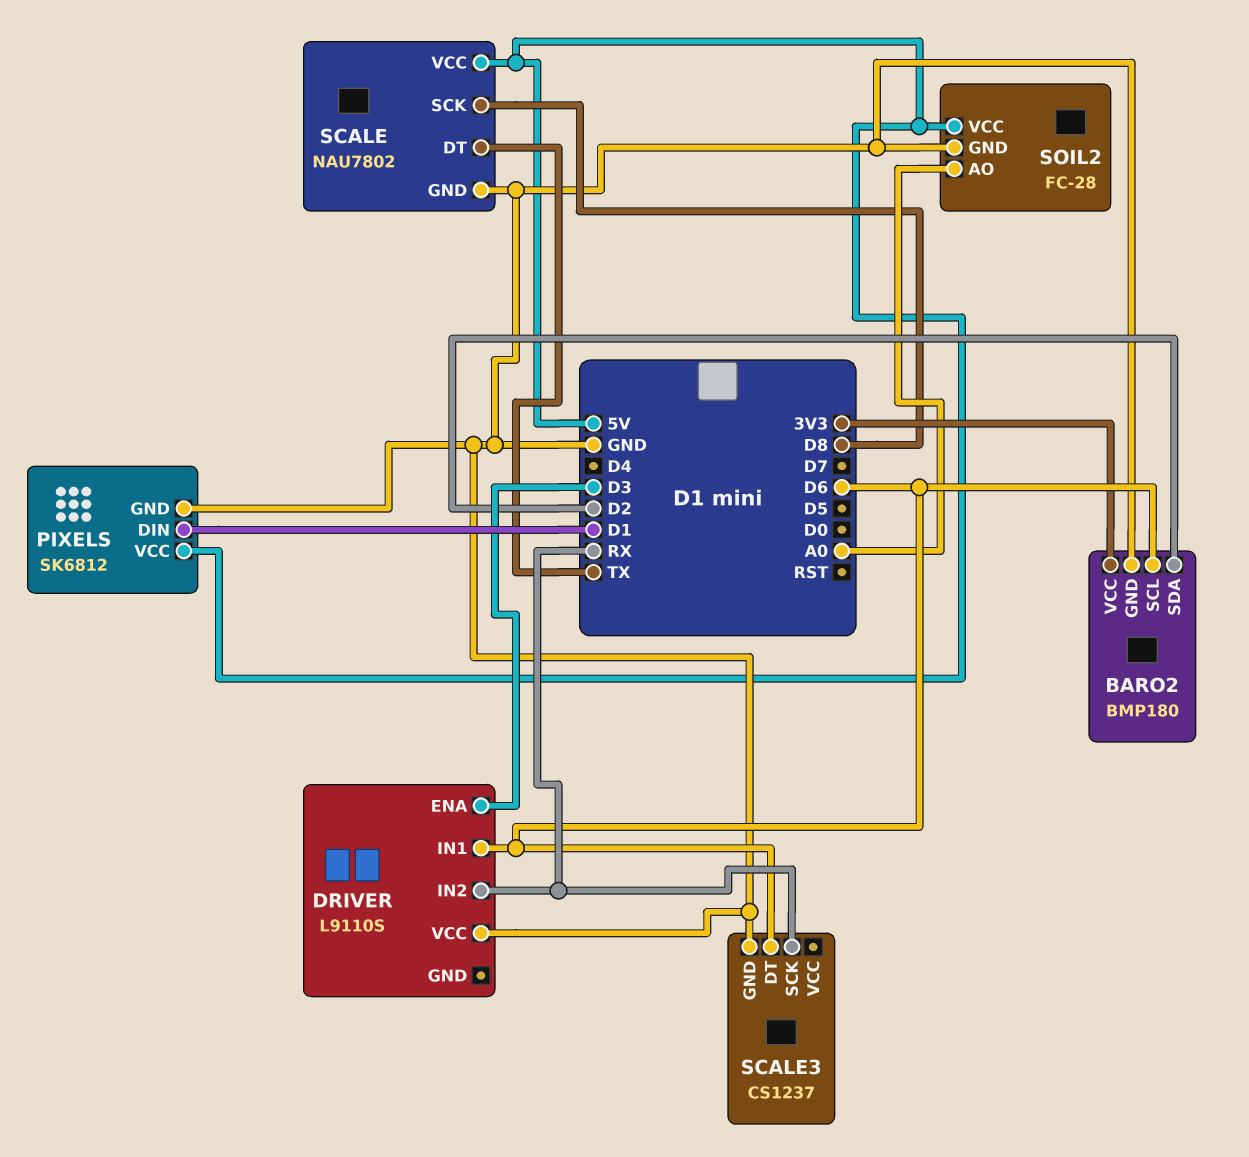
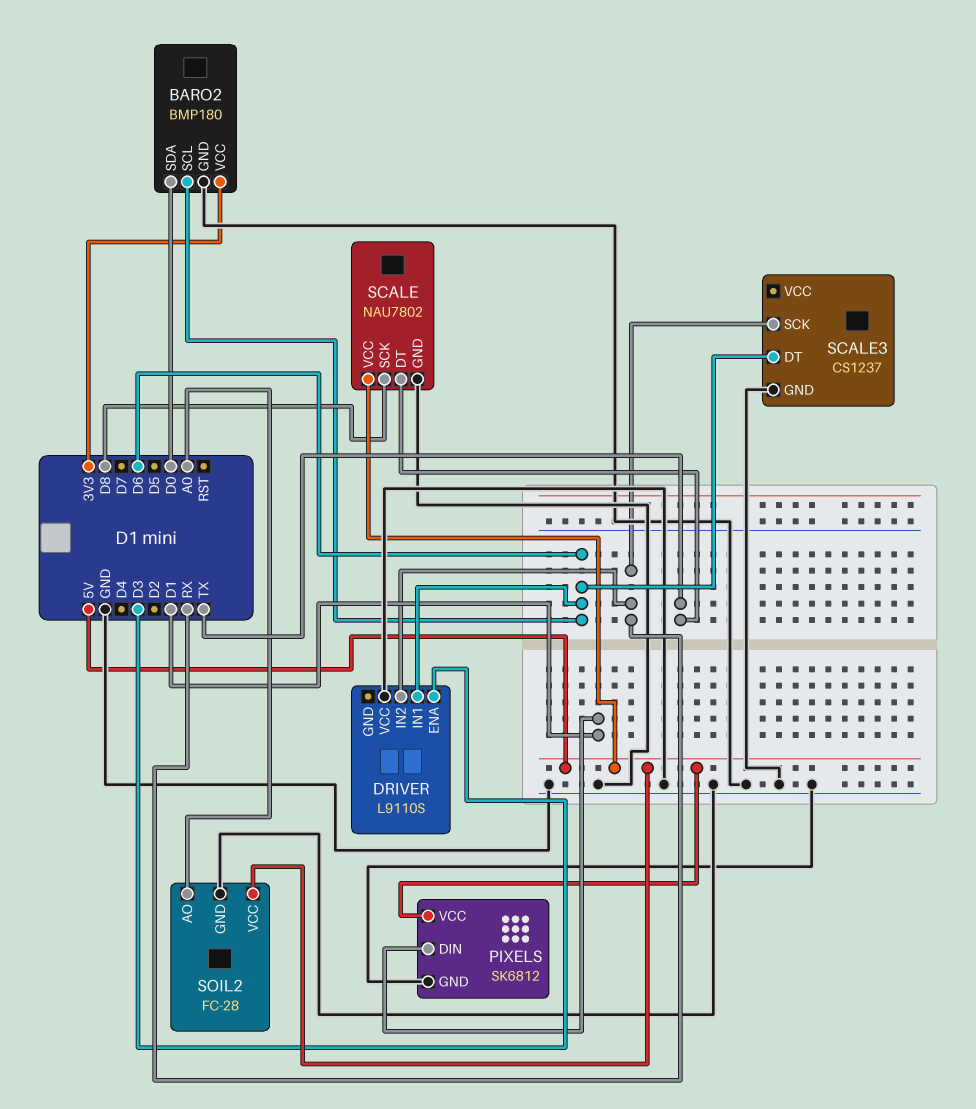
BARO2 pin SDA: D2 -> D0

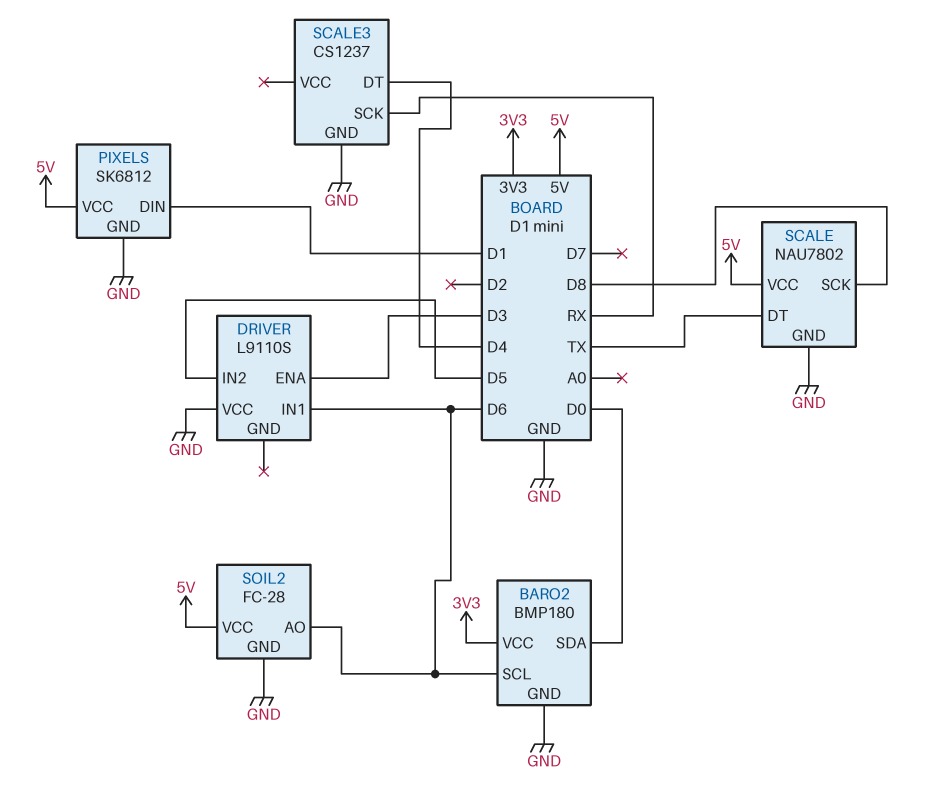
DRIVER pin IN2: RX -> D5
SCALE3 pin DT: D6 -> D4
SOIL2 pin AO: A0 -> D6

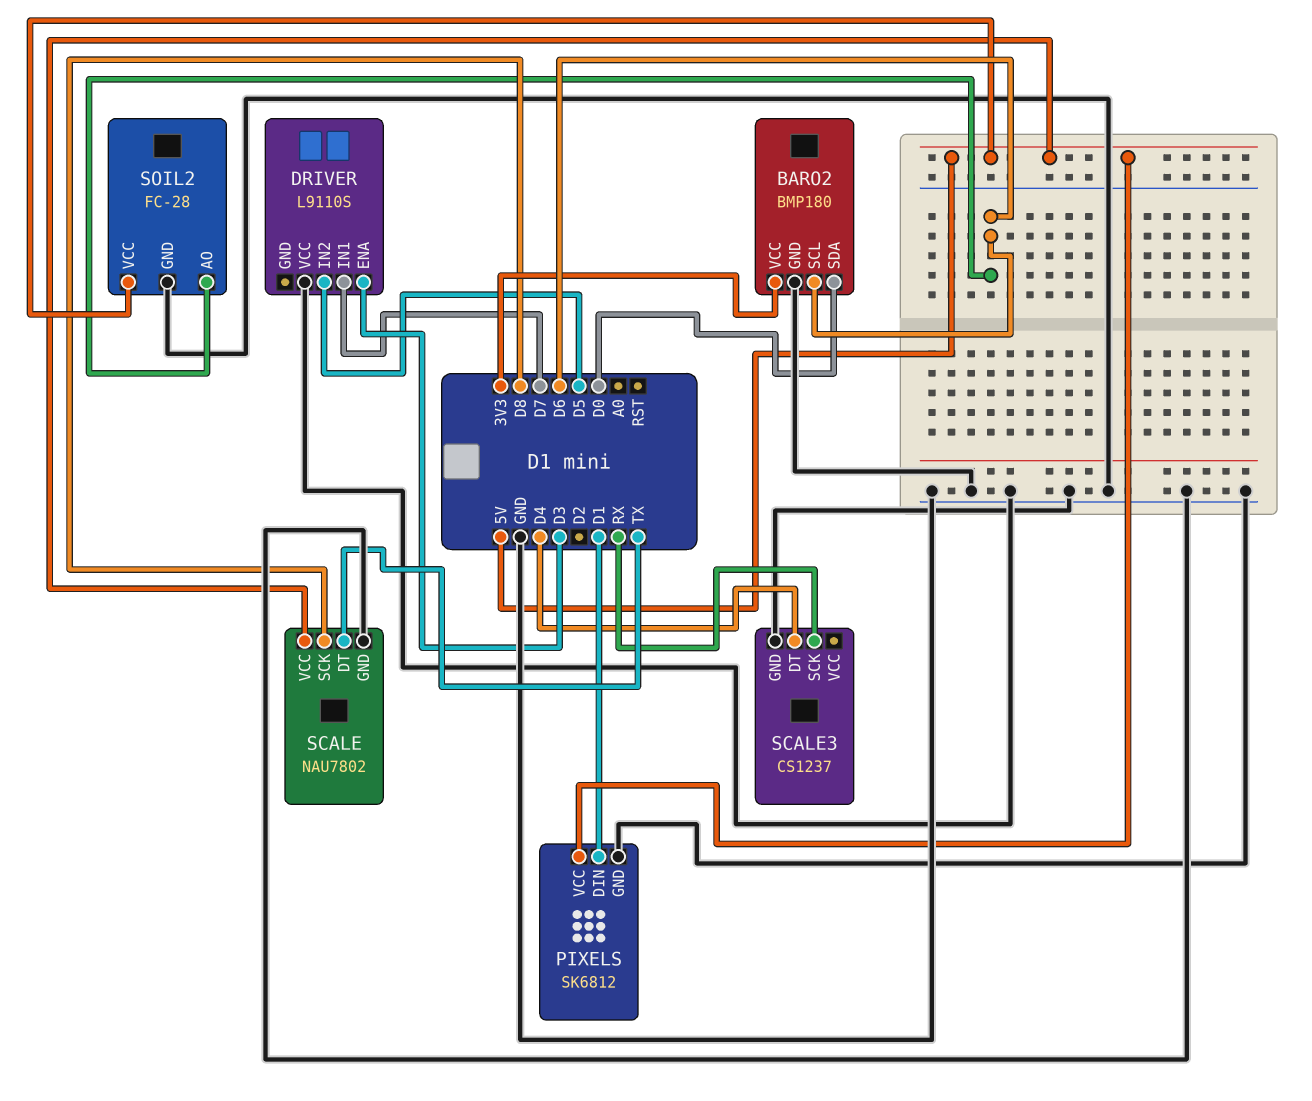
DRIVER pin IN1: D6 -> D7

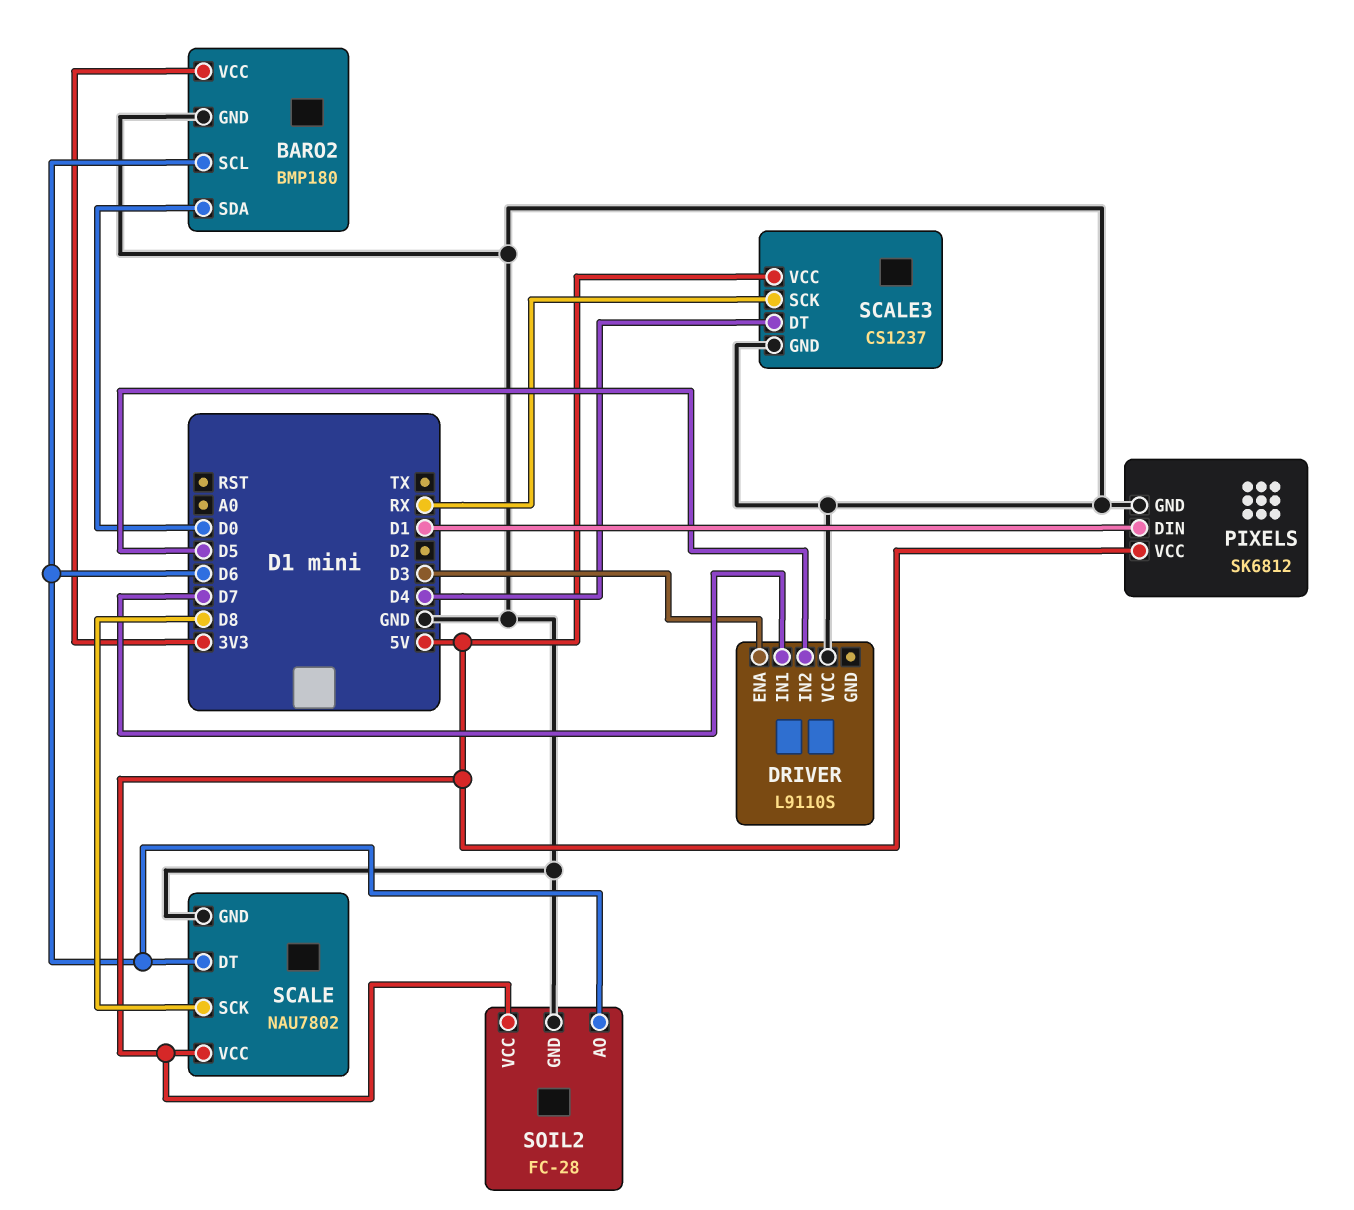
SCALE pin DT: TX -> D6
SCALE3 pin VCC: none -> 5V

